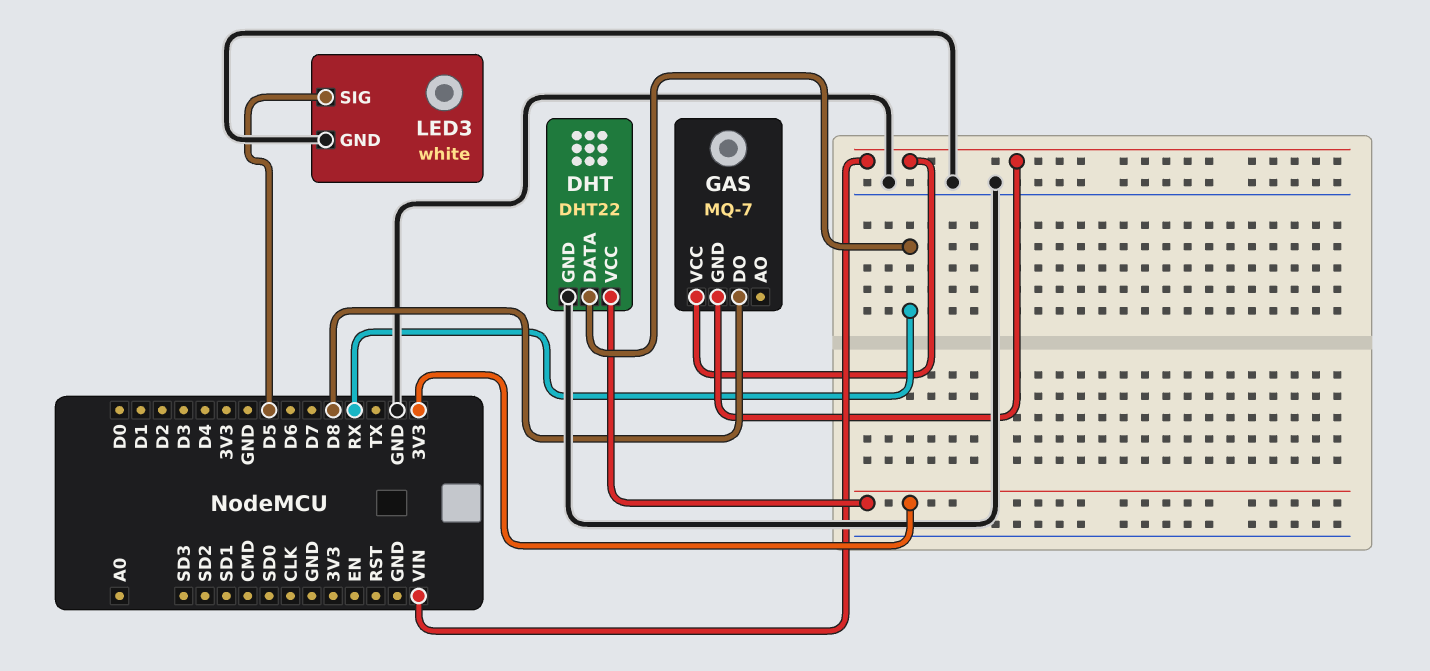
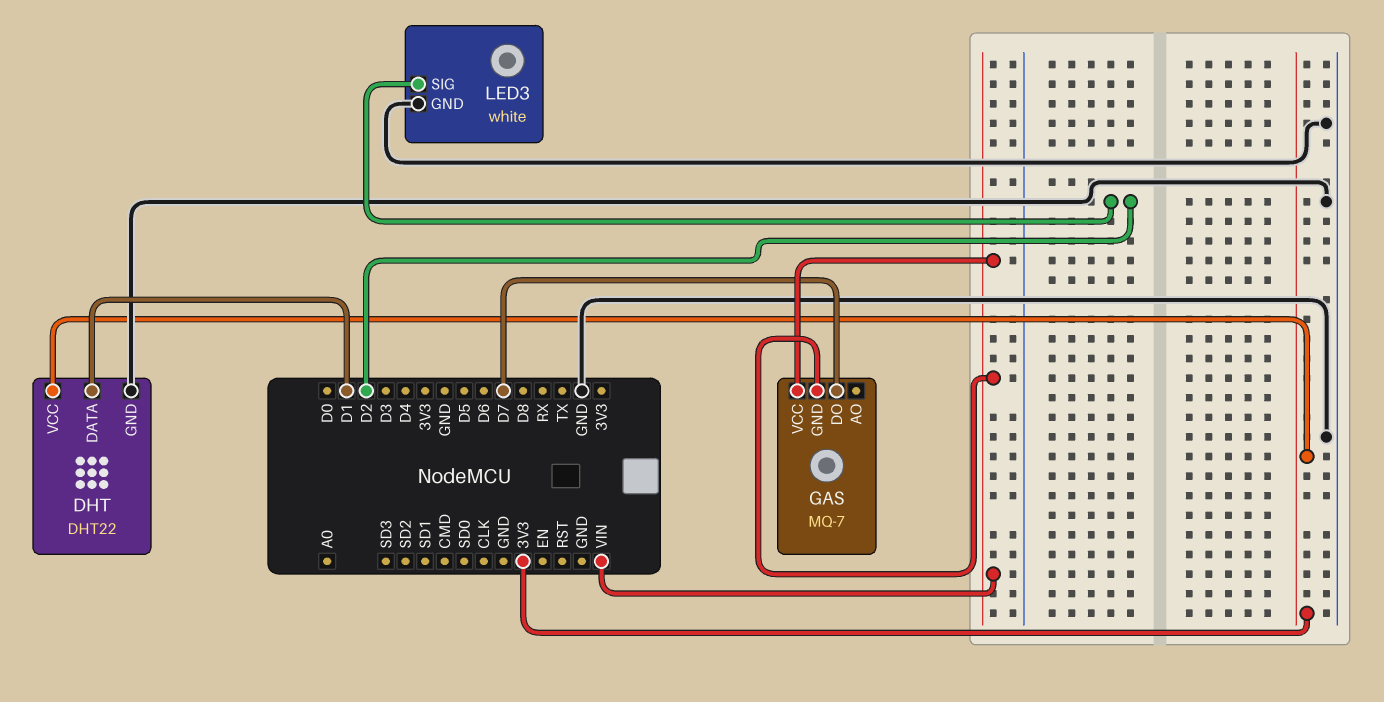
DHT pin DATA: RX -> D1
GAS pin DO: D8 -> D7
LED3 pin SIG: D5 -> D2

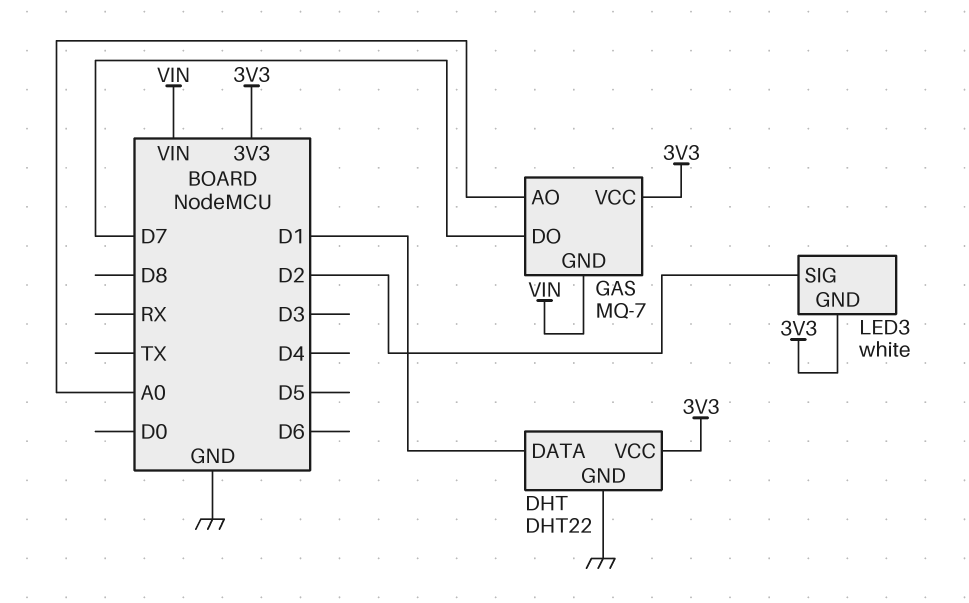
GAS pin AO: none -> A0
GAS pin VCC: VIN -> 3V3
LED3 pin GND: GND -> 3V3

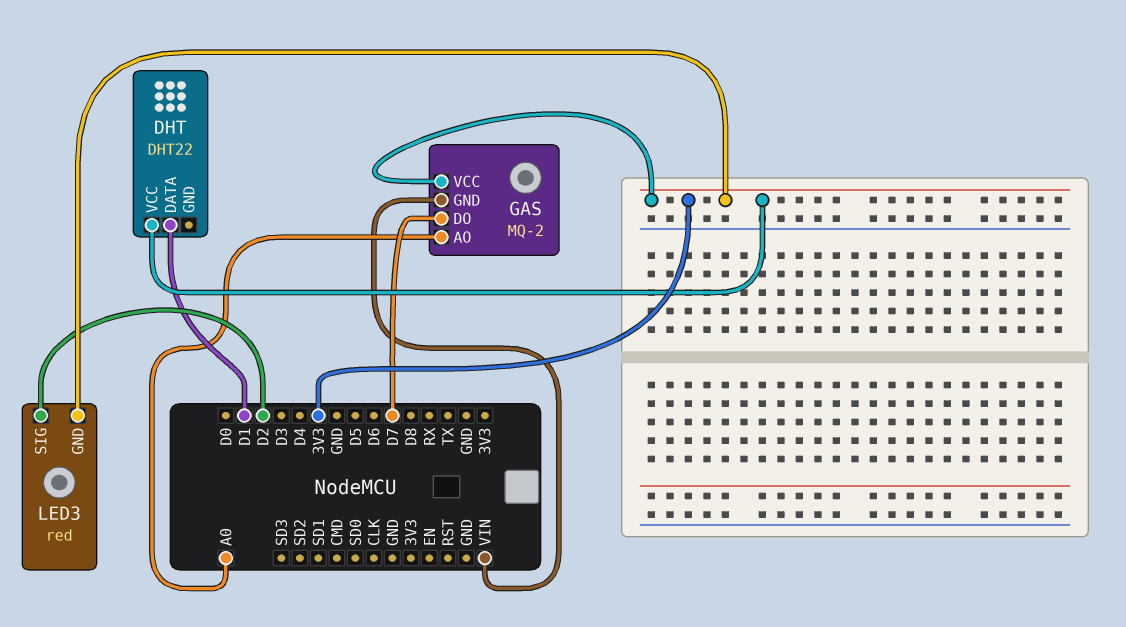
DHT pin GND: GND -> none
GAS: MQ-7 -> MQ-2
LED3: white -> red

